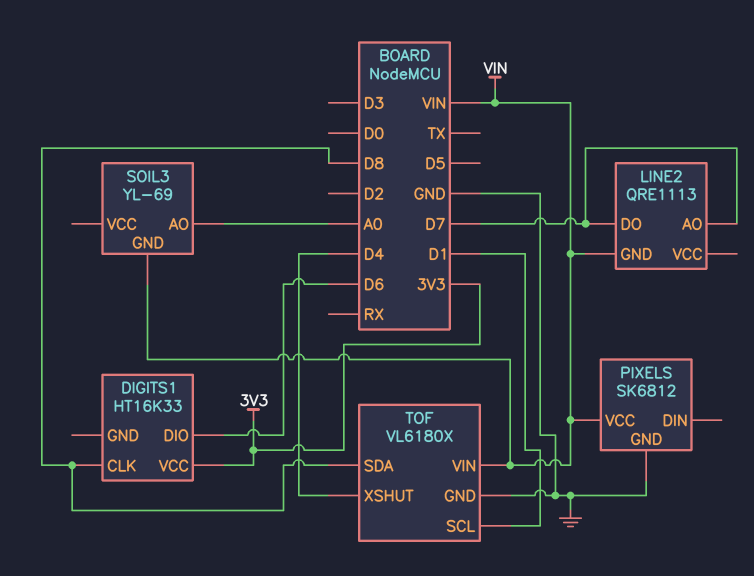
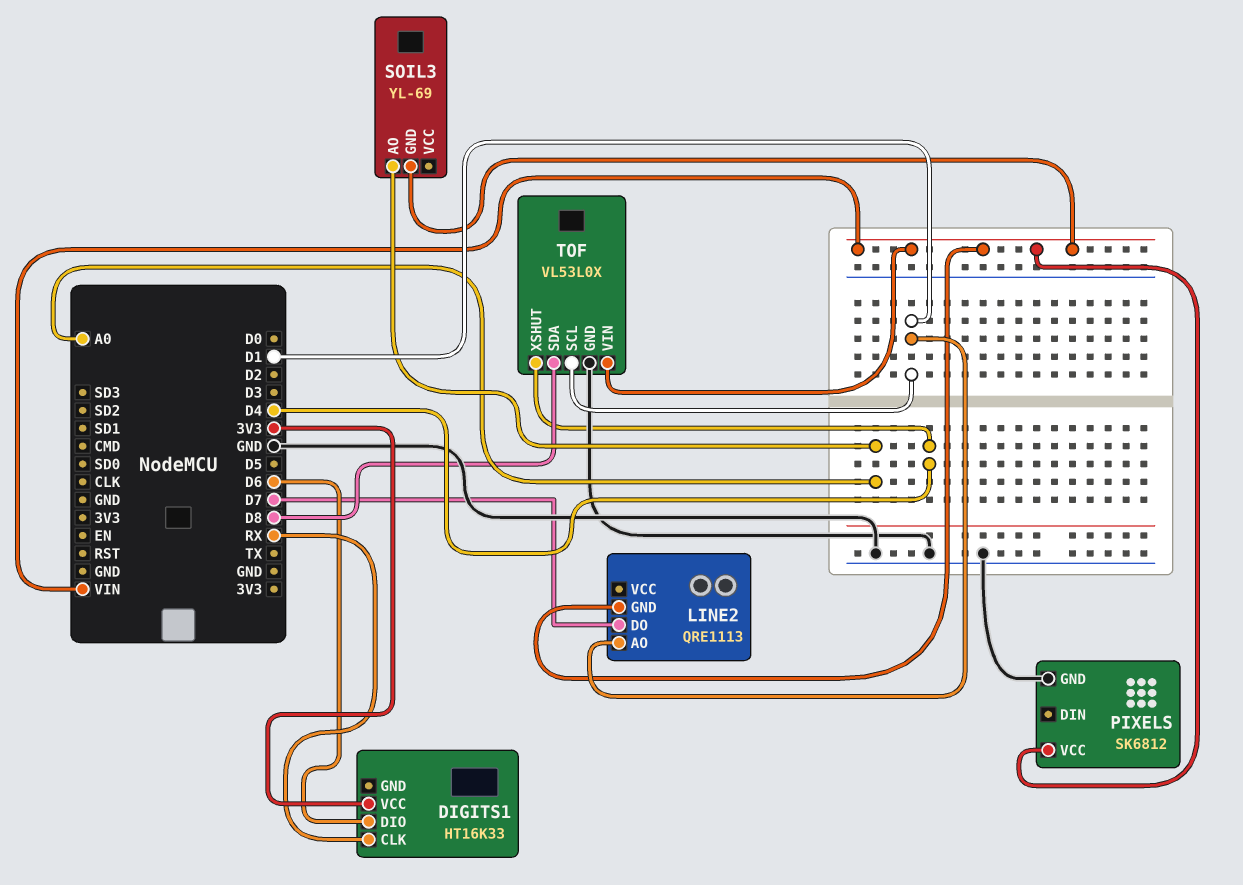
DIGITS1 pin CLK: D8 -> RX
LINE2 pin AO: D7 -> D1
TOF: VL6180X -> VL53L0X

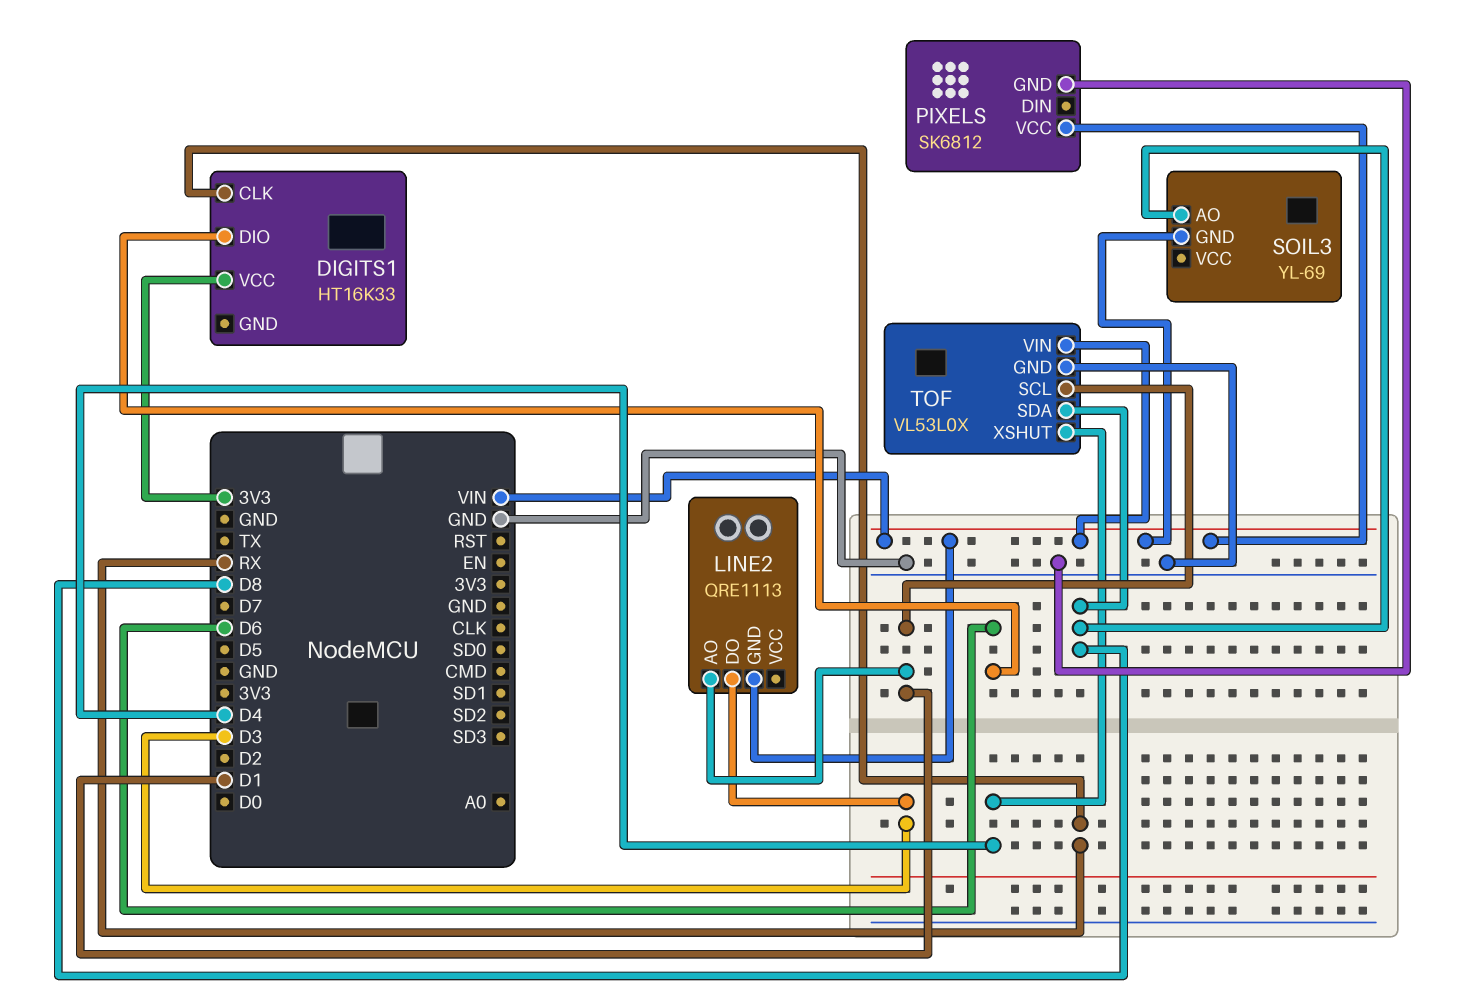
LINE2 pin DO: D7 -> D3
SOIL3 pin AO: A0 -> D8

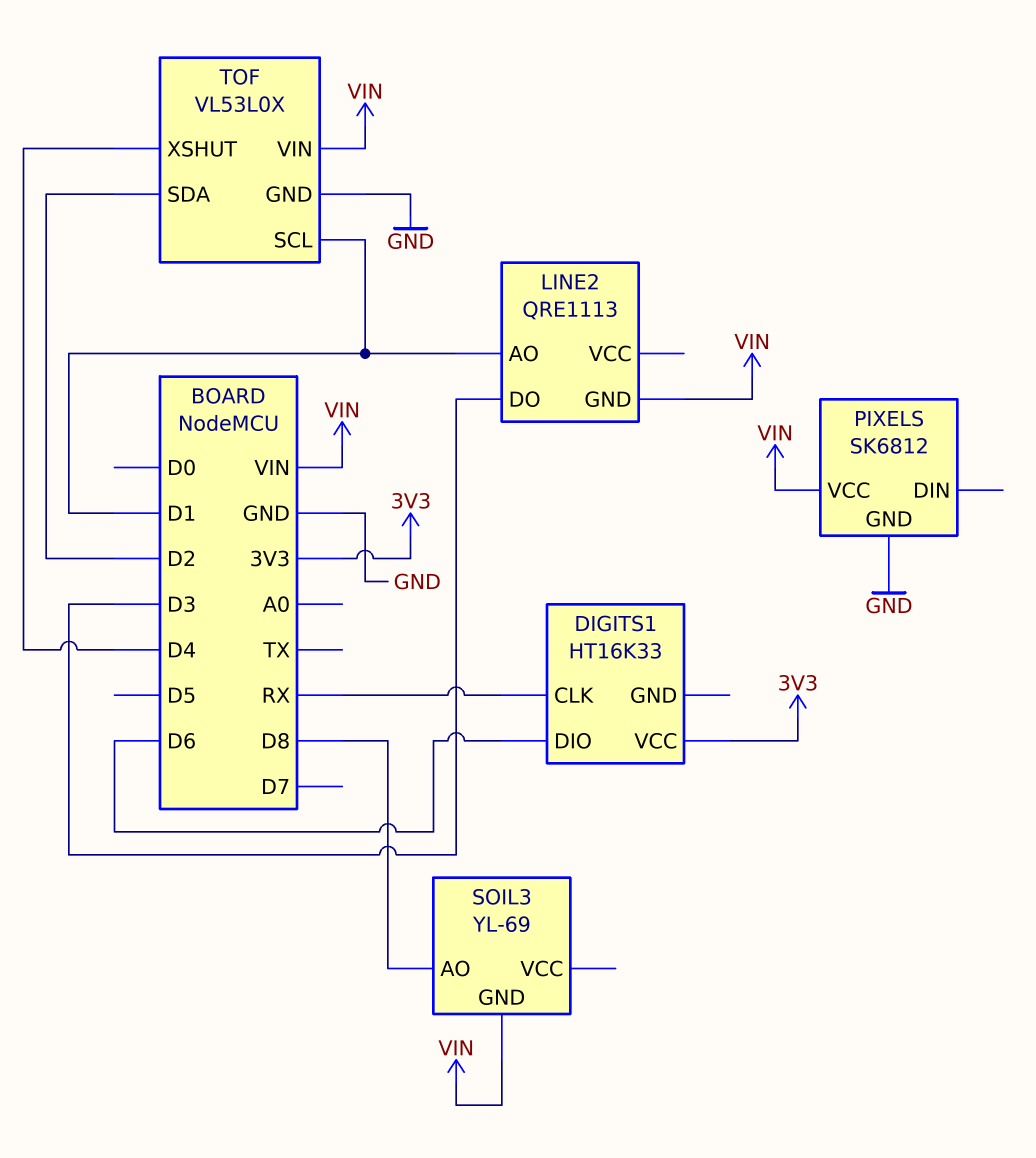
TOF pin SDA: D8 -> D2

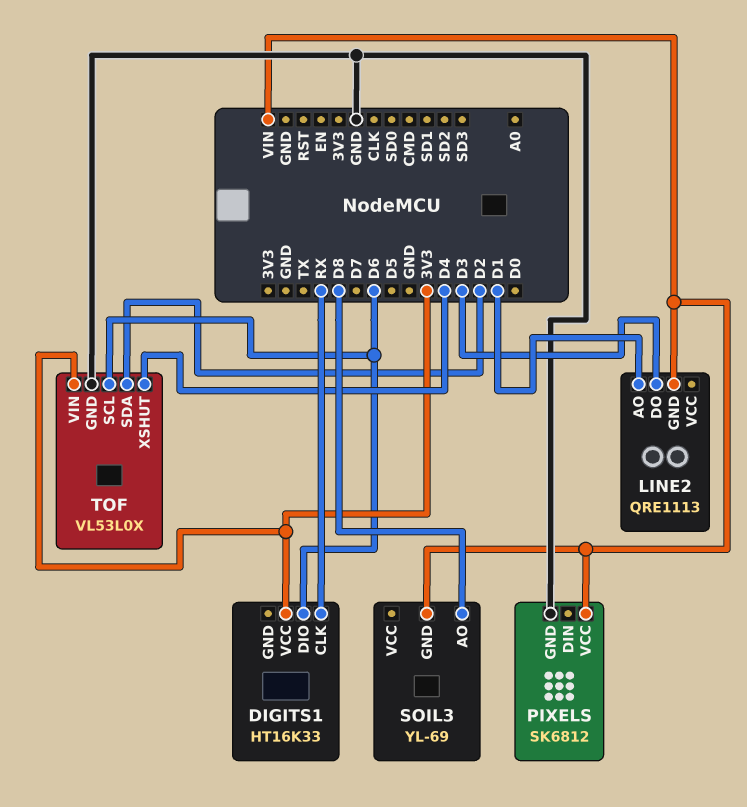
TOF pin SCL: D1 -> D6
TOF pin VIN: VIN -> 3V3

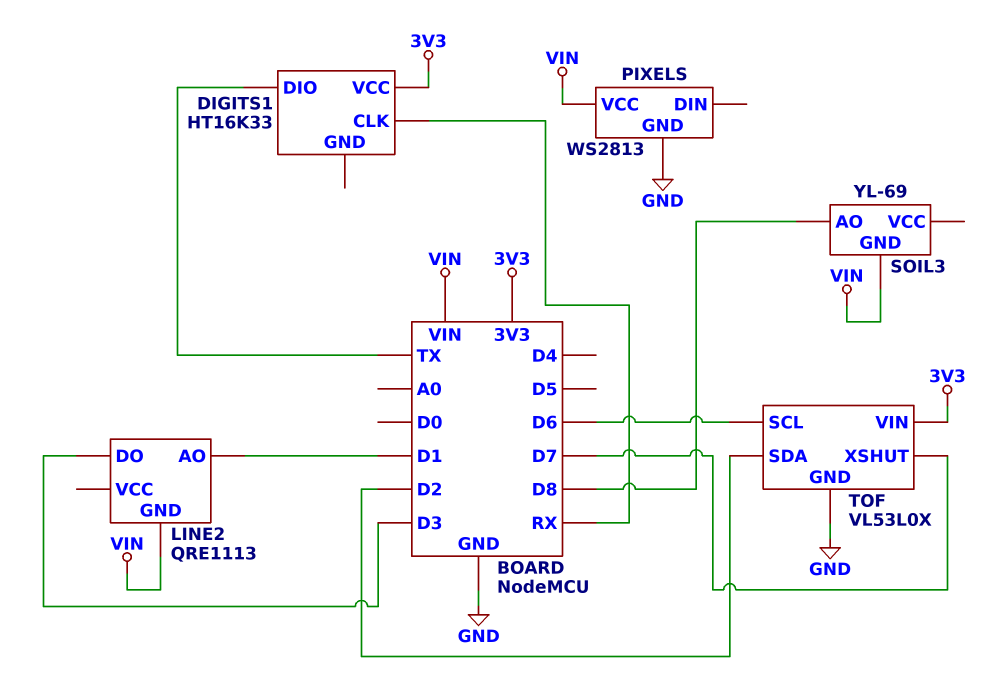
DIGITS1 pin DIO: D6 -> TX
PIXELS: SK6812 -> WS2813
TOF pin XSHUT: D4 -> D7

